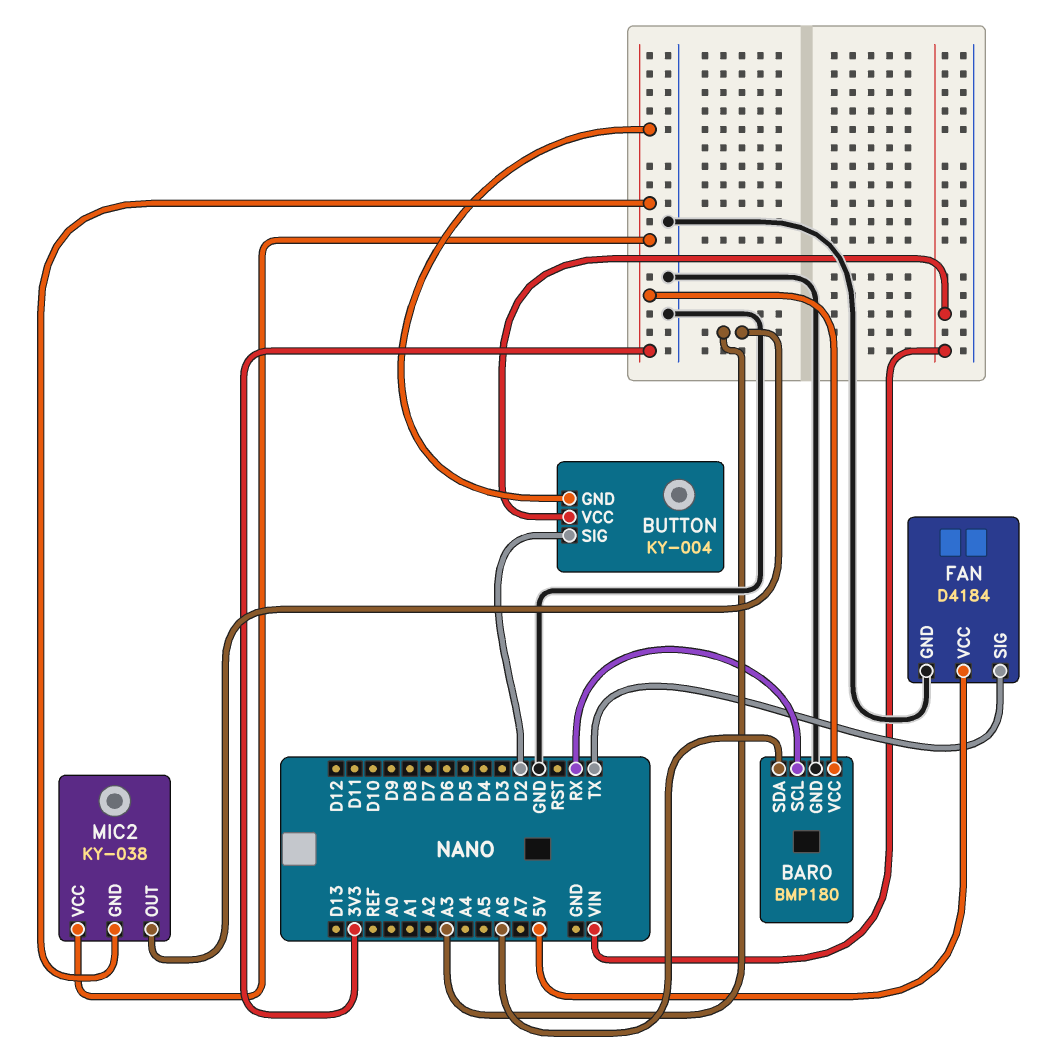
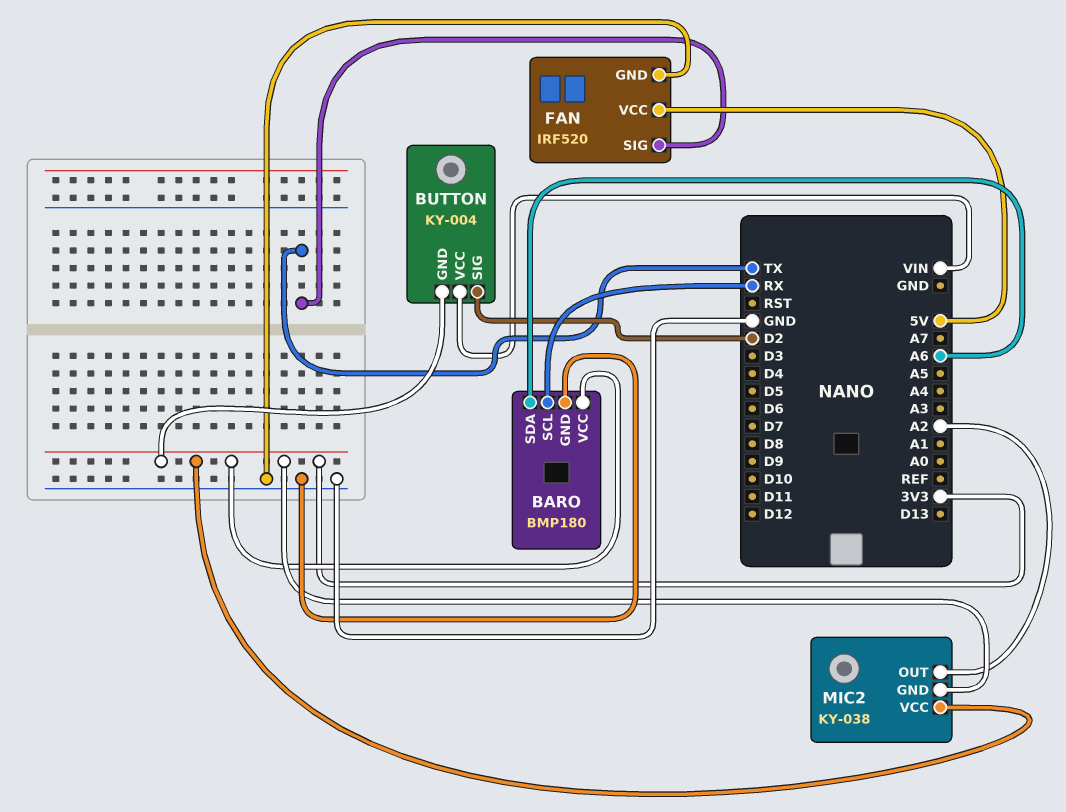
FAN: D4184 -> IRF520
MIC2 pin OUT: A3 -> A2

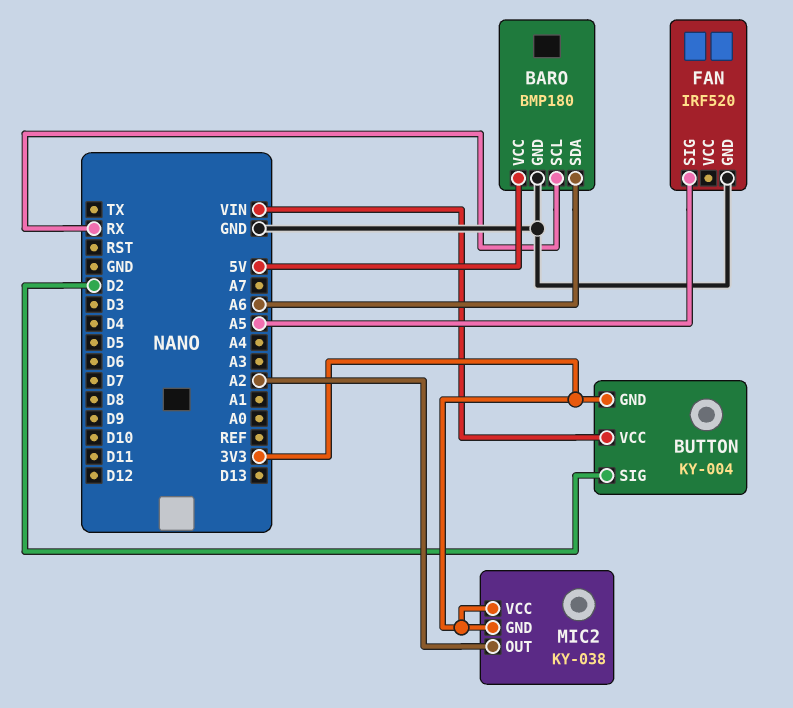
BARO pin VCC: 3V3 -> 5V
FAN pin SIG: TX -> A5
FAN pin VCC: 5V -> none

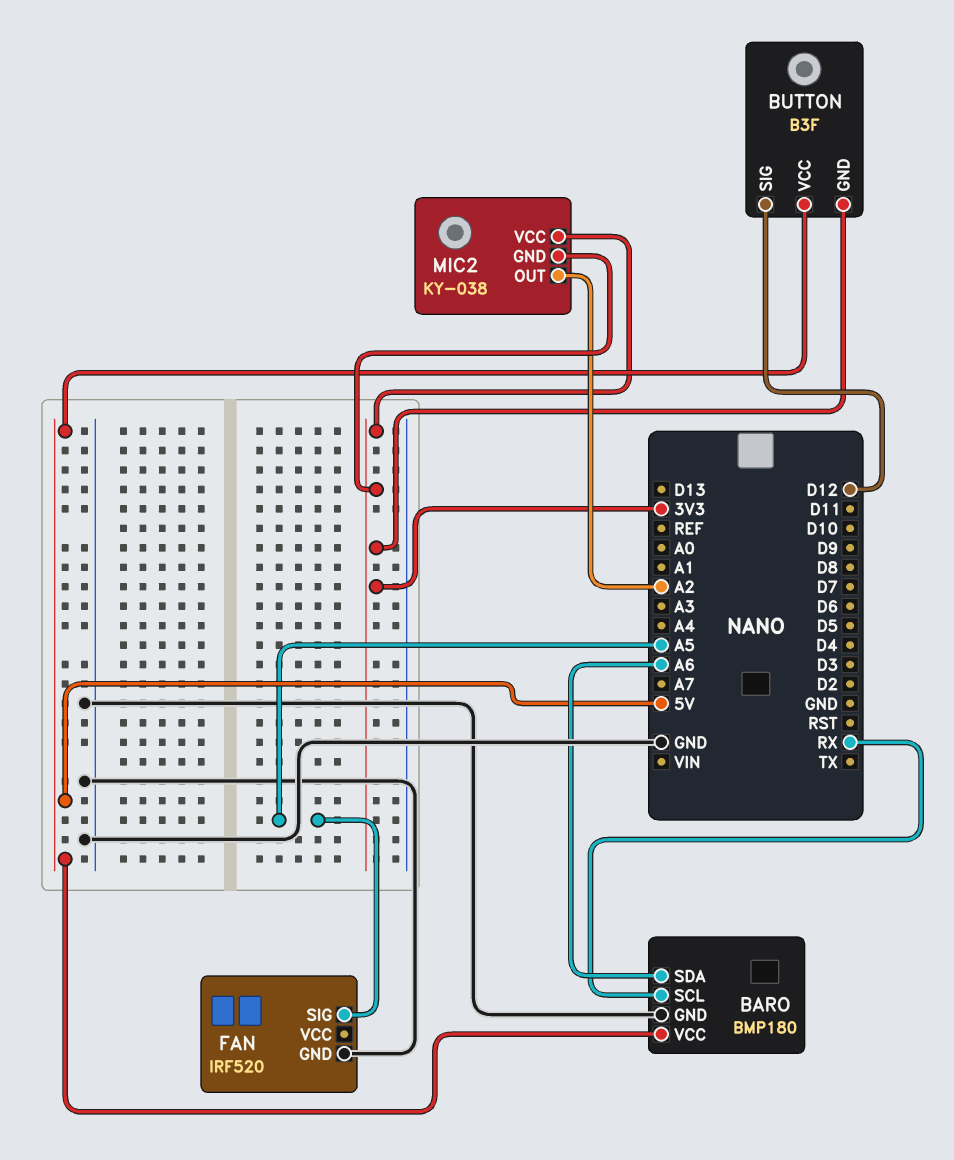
BUTTON: KY-004 -> B3F
BUTTON pin SIG: D2 -> D12
BUTTON pin VCC: VIN -> 5V

